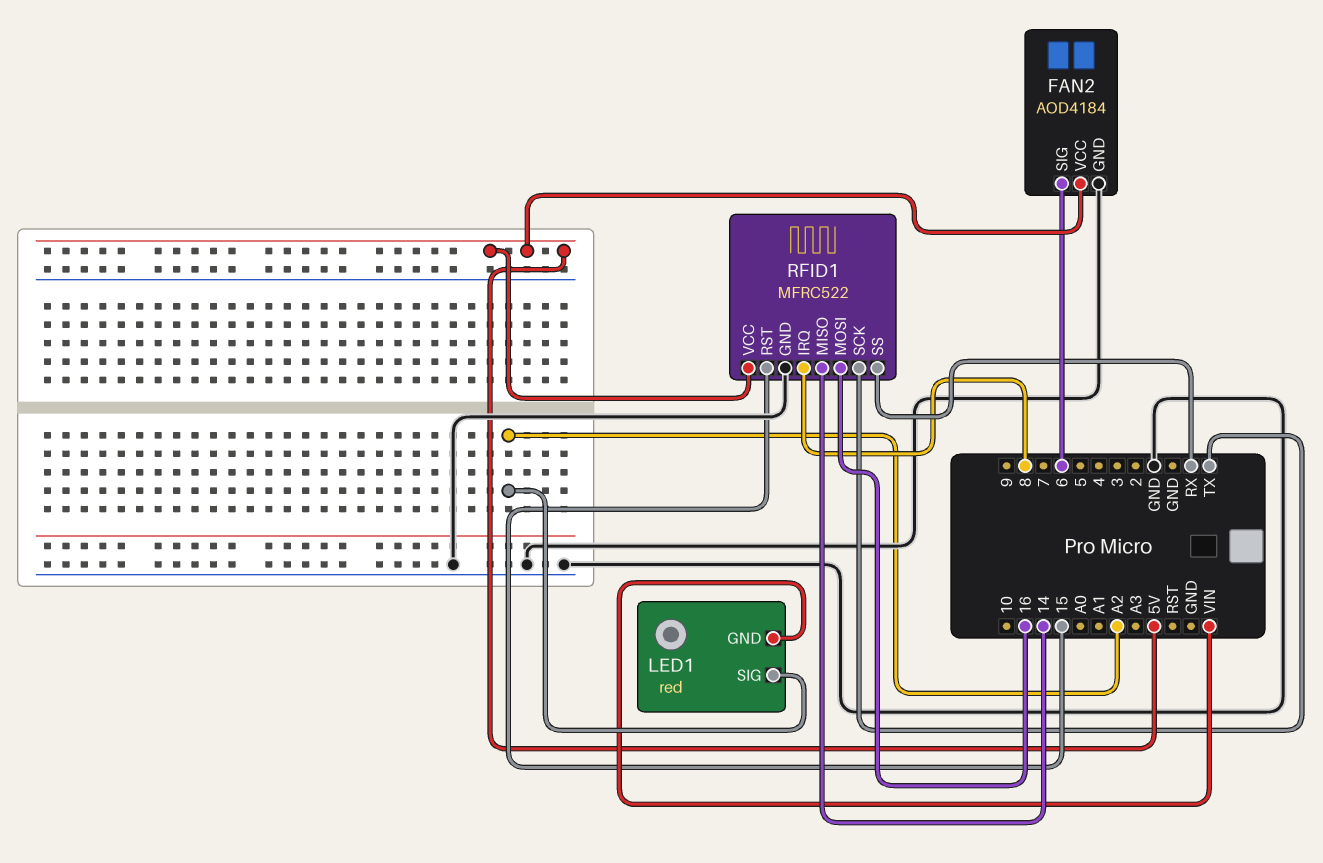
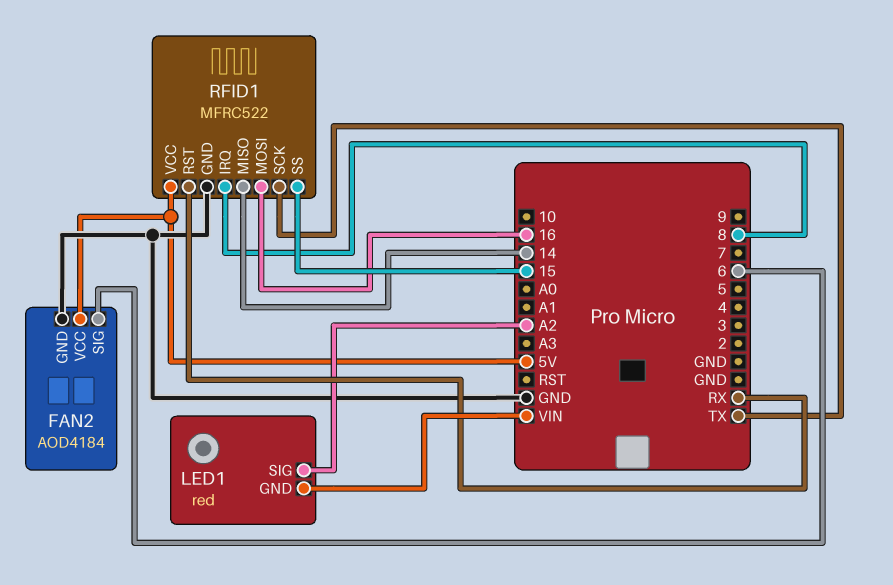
RFID1 pin RST: 15 -> RX
RFID1 pin SS: RX -> 15

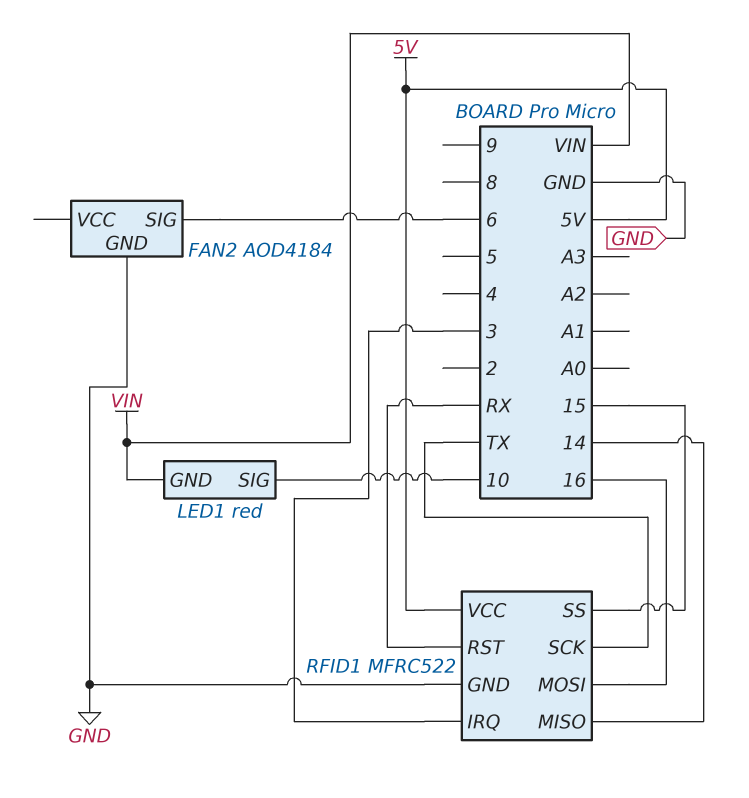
FAN2 pin VCC: 5V -> none
LED1 pin SIG: A2 -> 10
RFID1 pin IRQ: 8 -> 3

